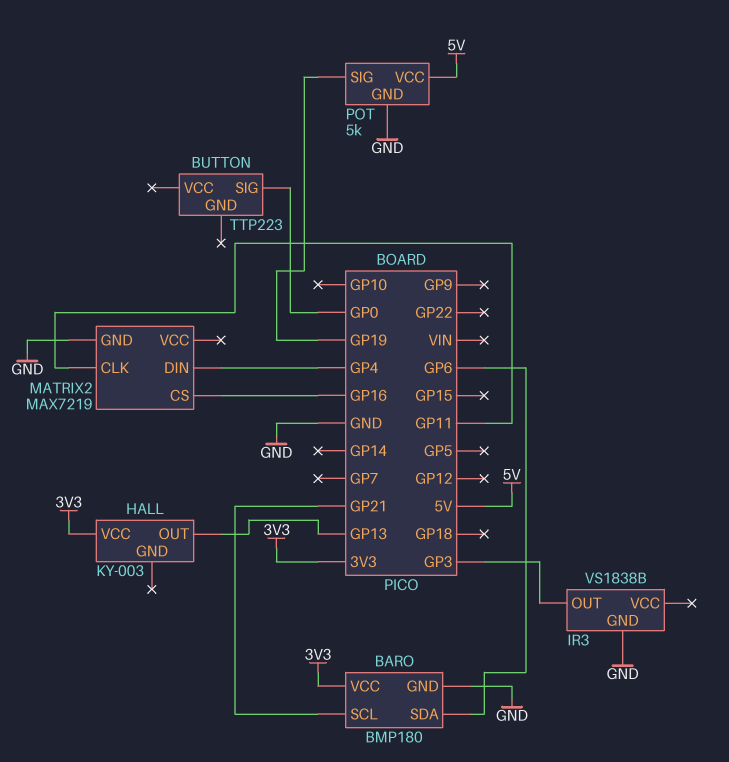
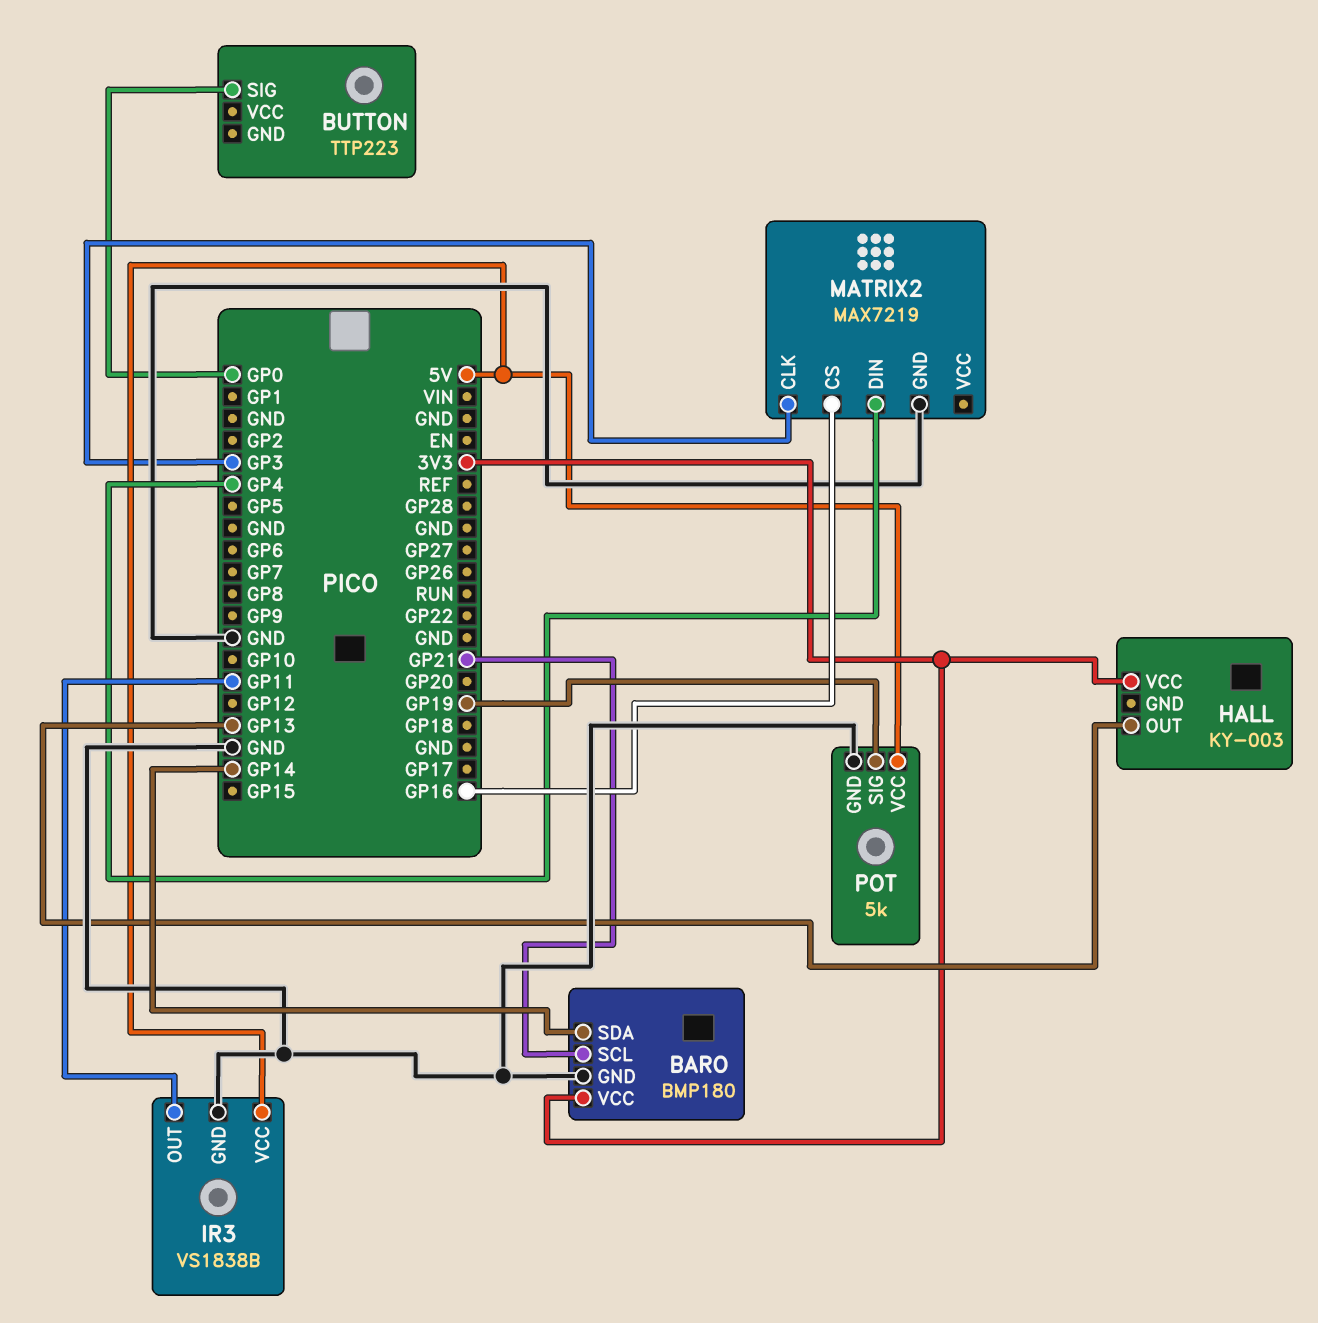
BARO pin SDA: GP6 -> GP14
IR3 pin OUT: GP3 -> GP11
IR3 pin VCC: none -> 5V
MATRIX2 pin CLK: GP11 -> GP3

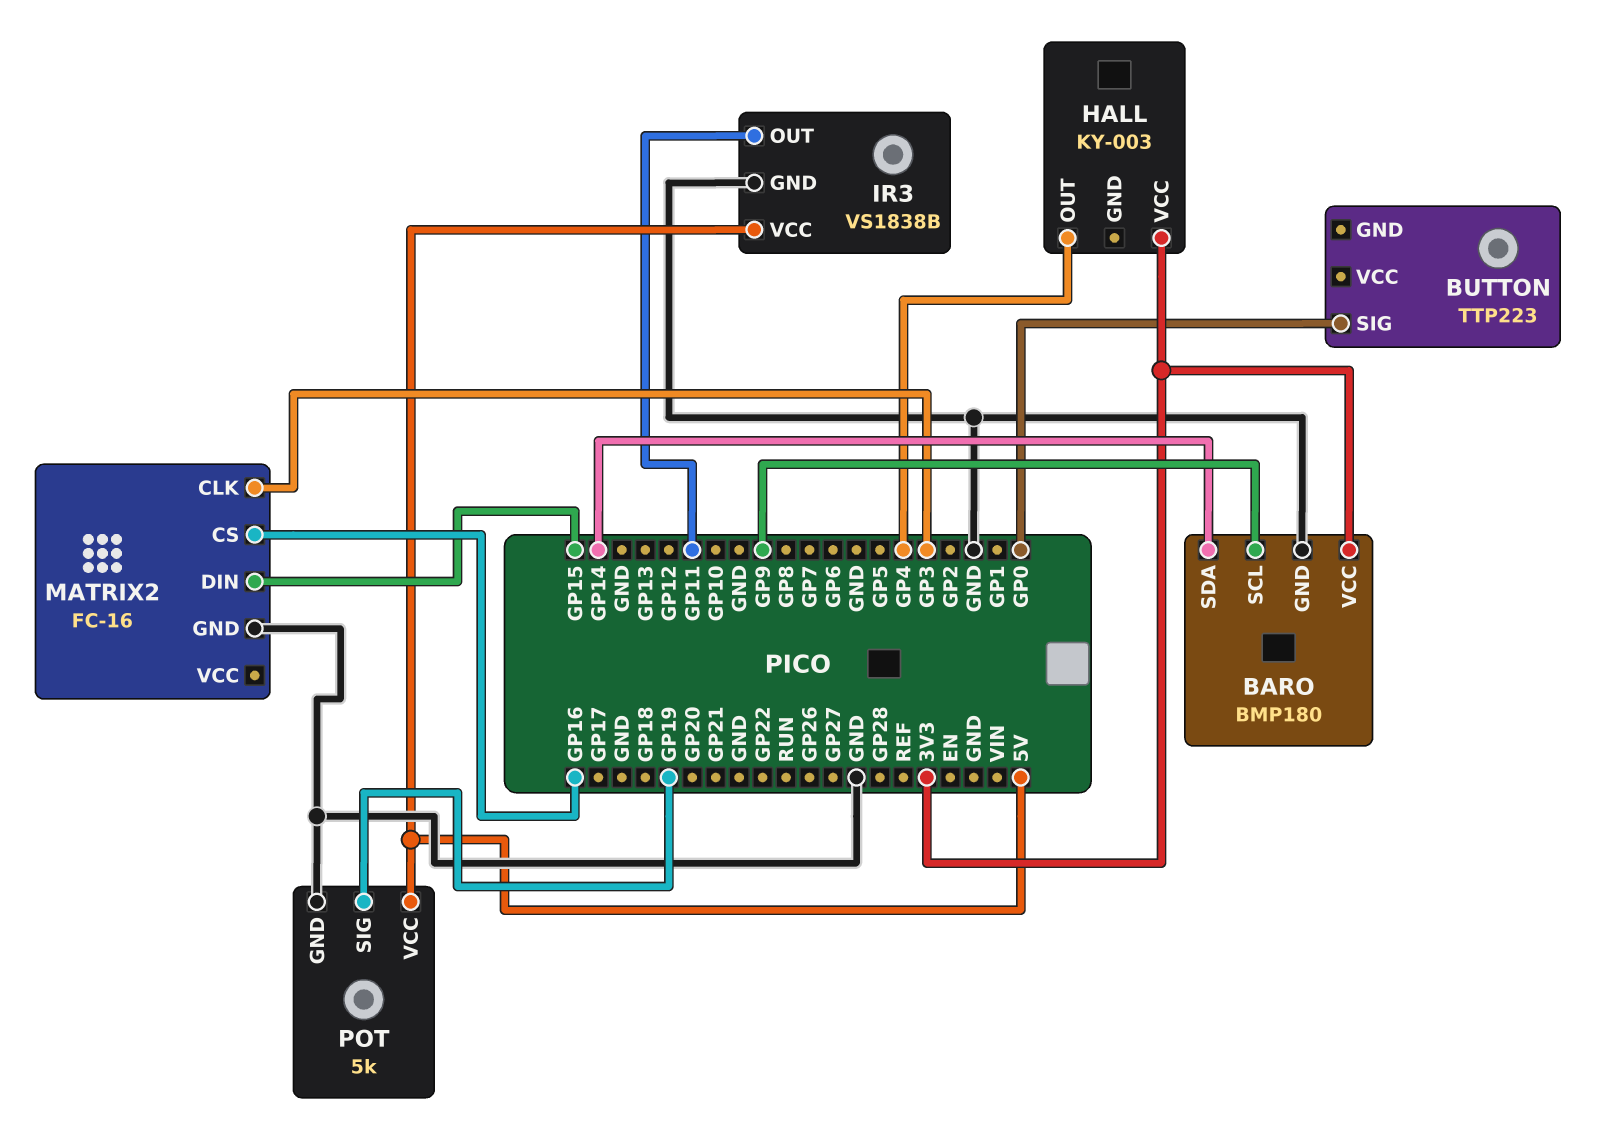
BARO pin SCL: GP21 -> GP9
HALL pin OUT: GP13 -> GP4
MATRIX2: MAX7219 -> FC-16
MATRIX2 pin DIN: GP4 -> GP15

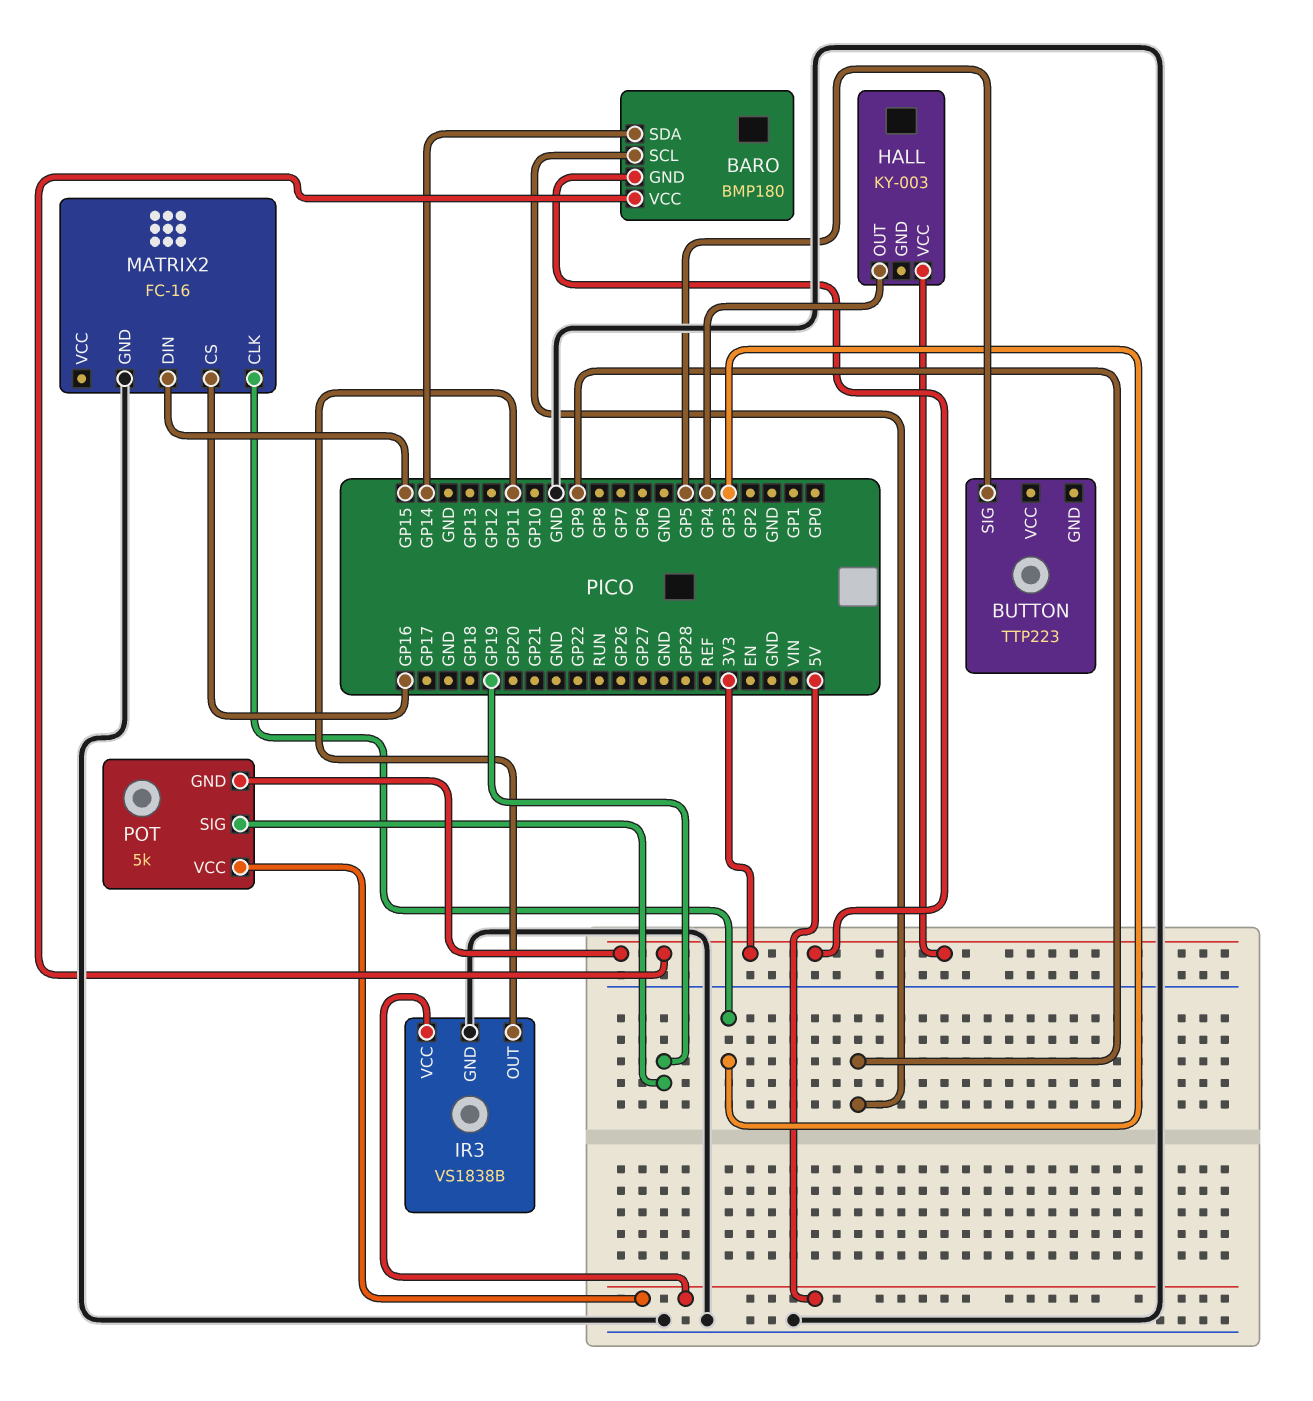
BARO pin GND: GND -> 3V3
BUTTON pin SIG: GP0 -> GP5
POT pin GND: GND -> 3V3

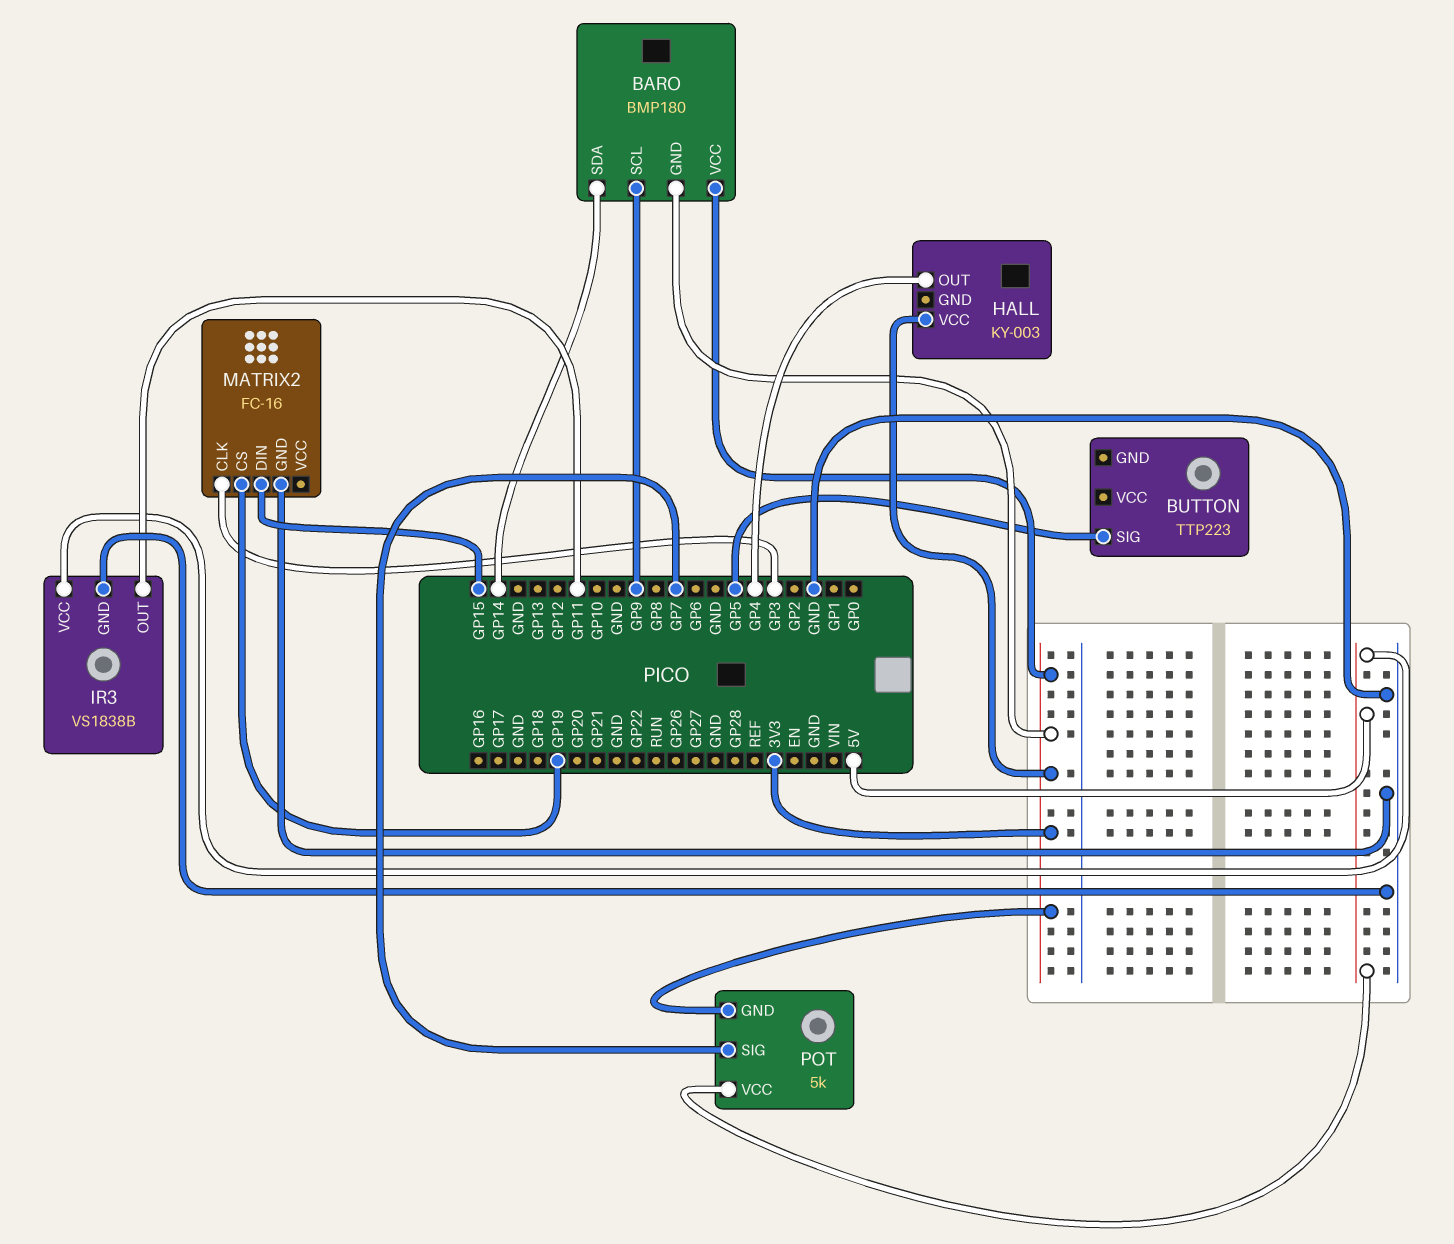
MATRIX2 pin CS: GP16 -> GP19
POT pin SIG: GP19 -> GP7

